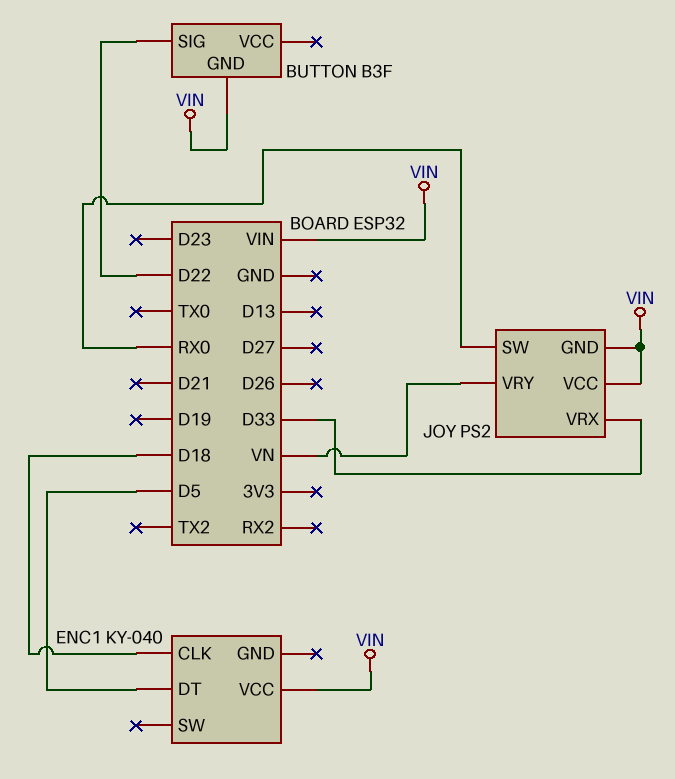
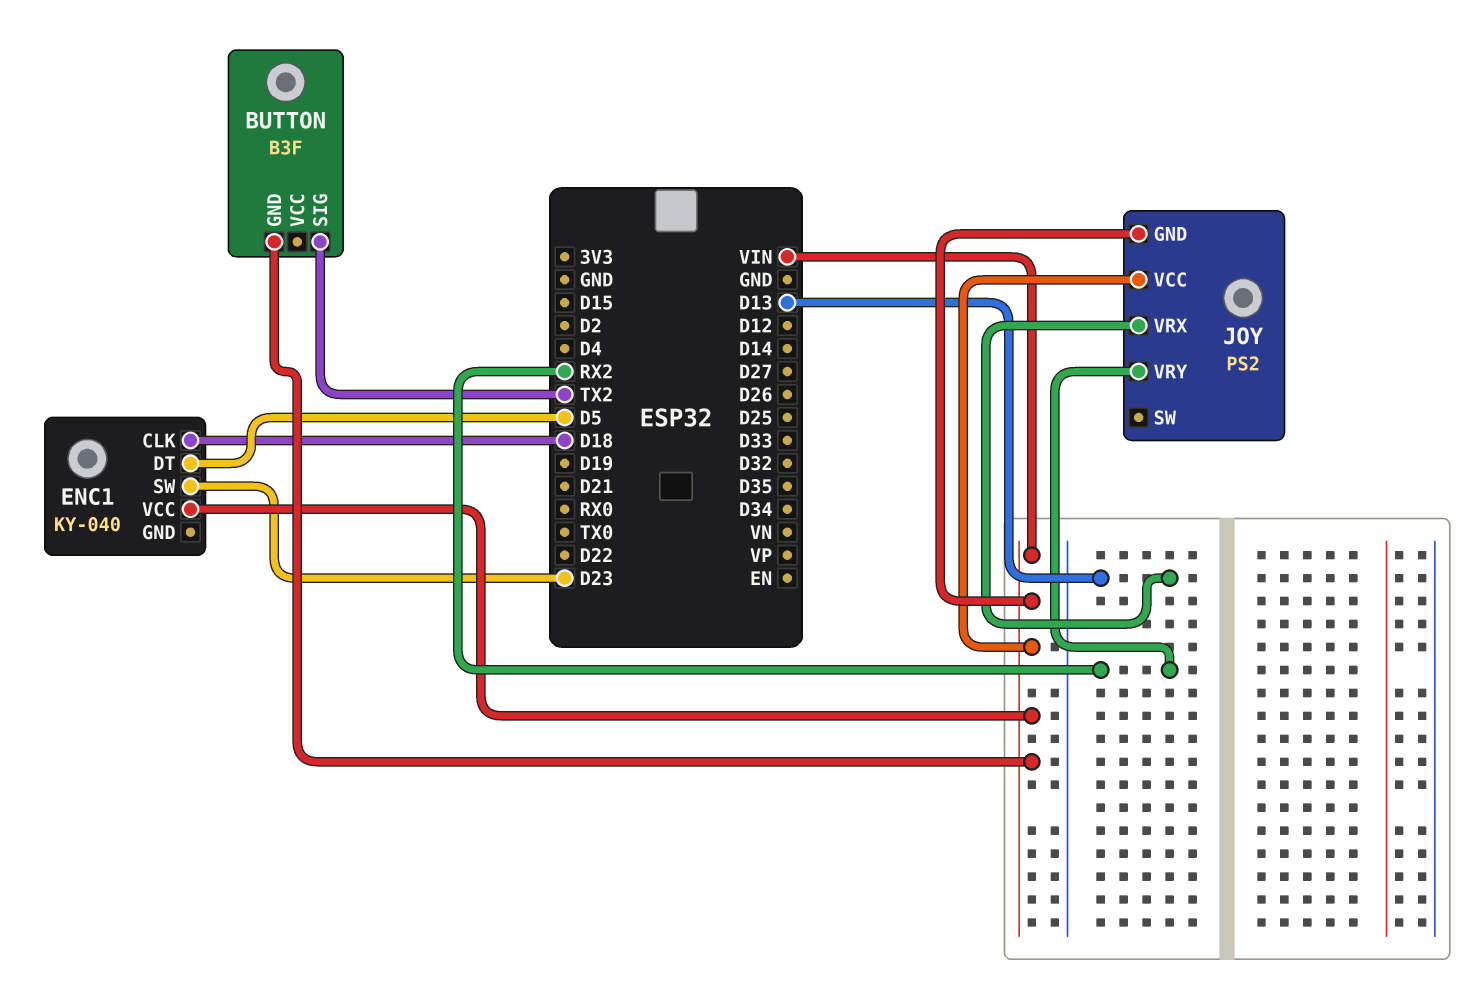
BUTTON pin SIG: D22 -> TX2
ENC1 pin SW: none -> D23
JOY pin SW: RX0 -> none
JOY pin VRX: D33 -> D13
JOY pin VRY: VN -> RX2

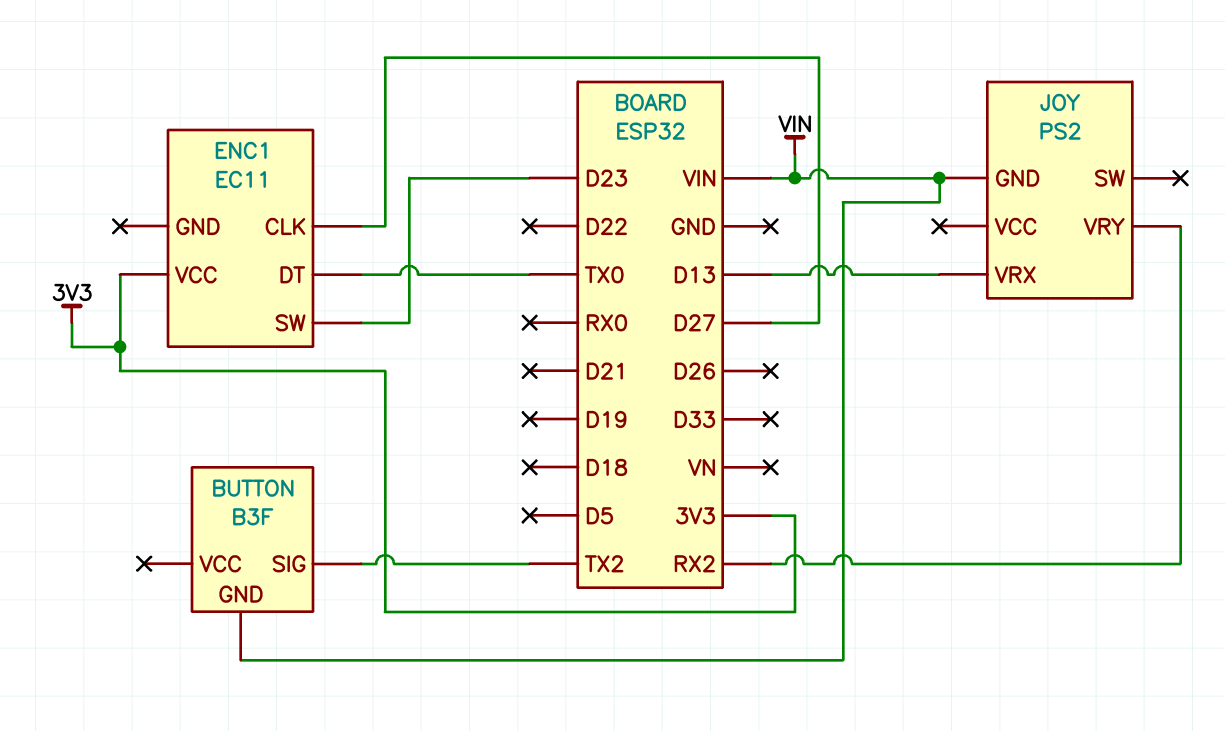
ENC1: KY-040 -> EC11
ENC1 pin CLK: D18 -> D27
ENC1 pin DT: D5 -> TX0
ENC1 pin VCC: VIN -> 3V3
JOY pin VCC: VIN -> none

